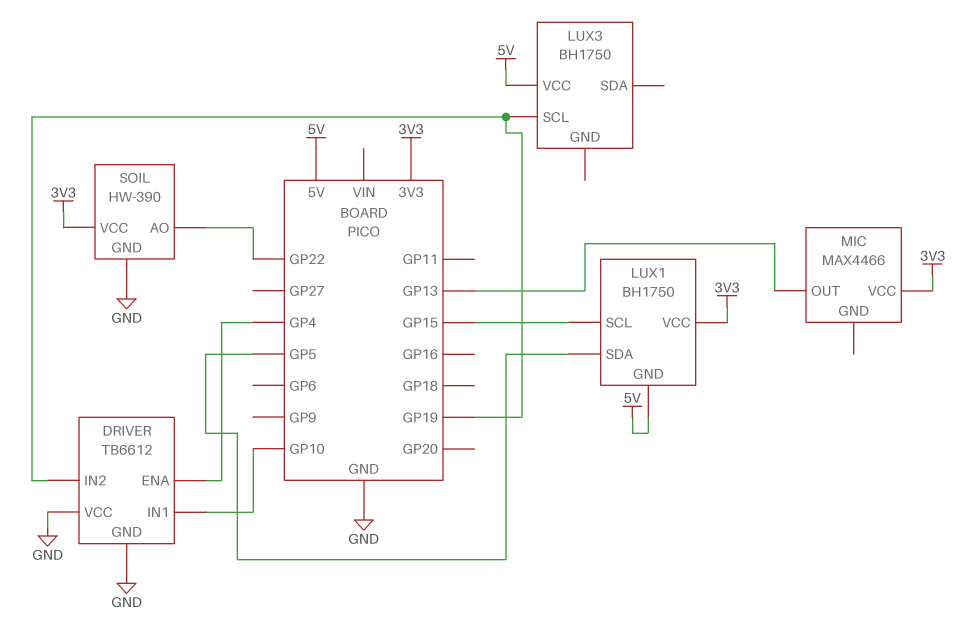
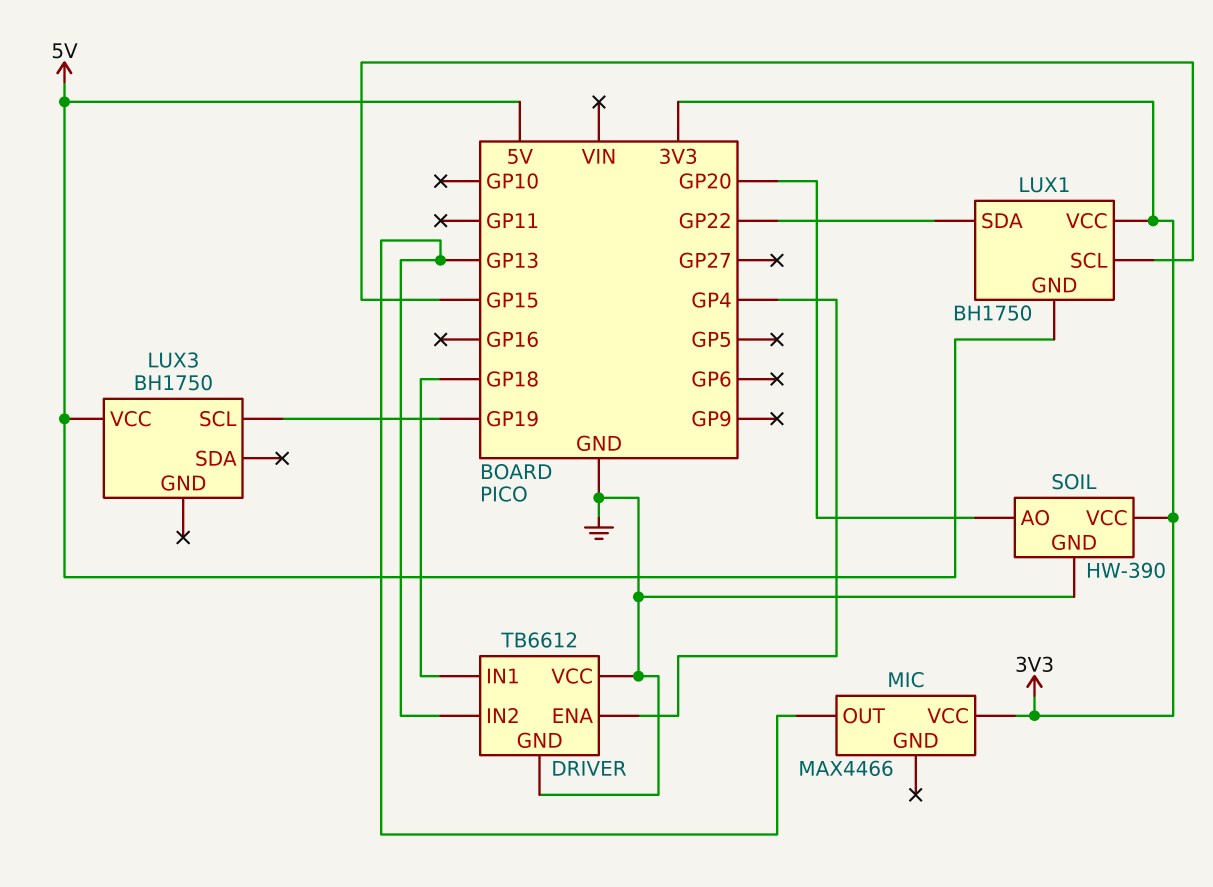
DRIVER pin IN1: GP10 -> GP18
DRIVER pin IN2: GP19 -> GP13
LUX1 pin SDA: GP5 -> GP22
SOIL pin AO: GP22 -> GP20

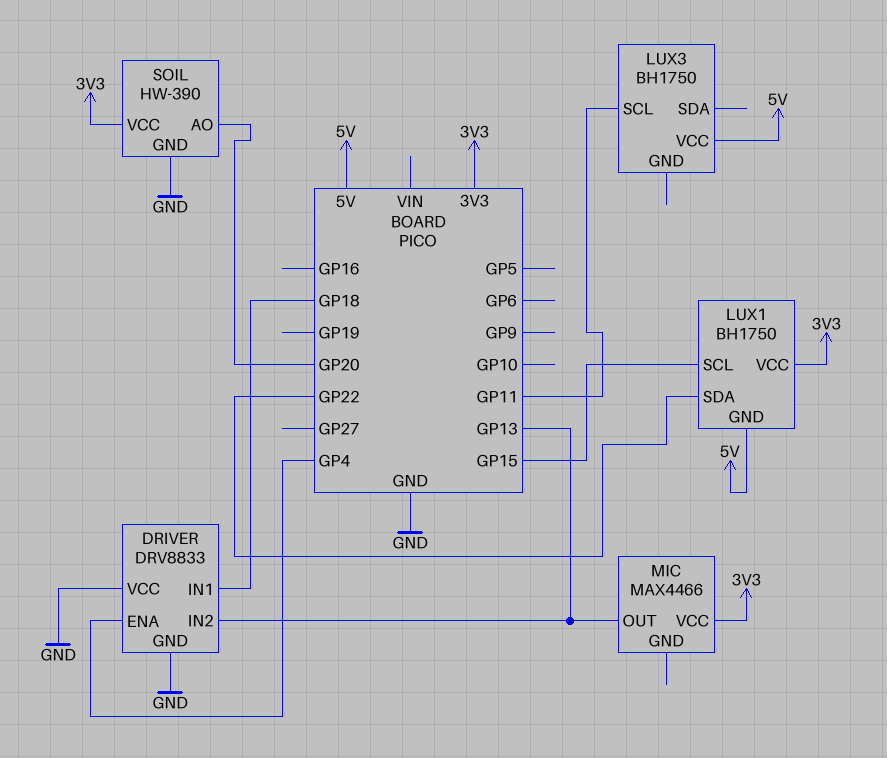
DRIVER: TB6612 -> DRV8833
LUX3 pin SCL: GP19 -> GP11

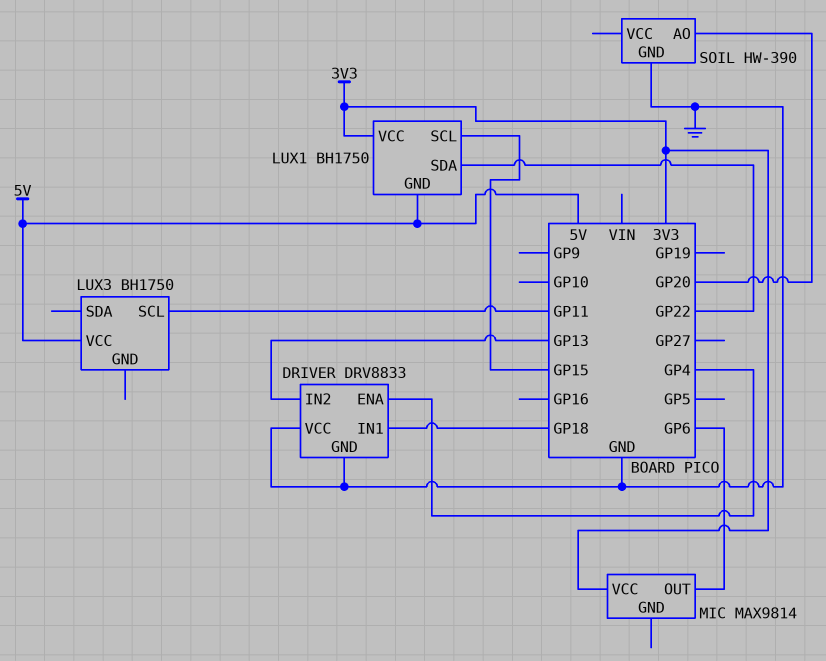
MIC: MAX4466 -> MAX9814
MIC pin OUT: GP13 -> GP6
SOIL pin VCC: 3V3 -> none

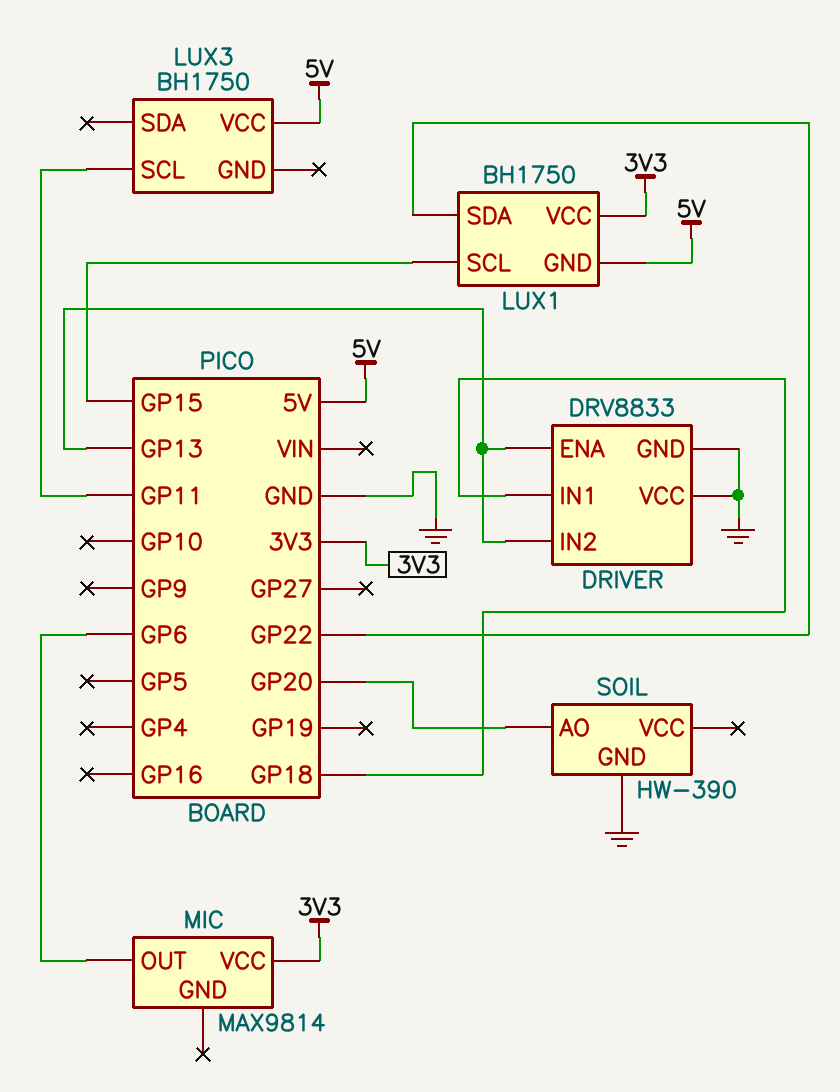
DRIVER pin ENA: GP4 -> GP13

